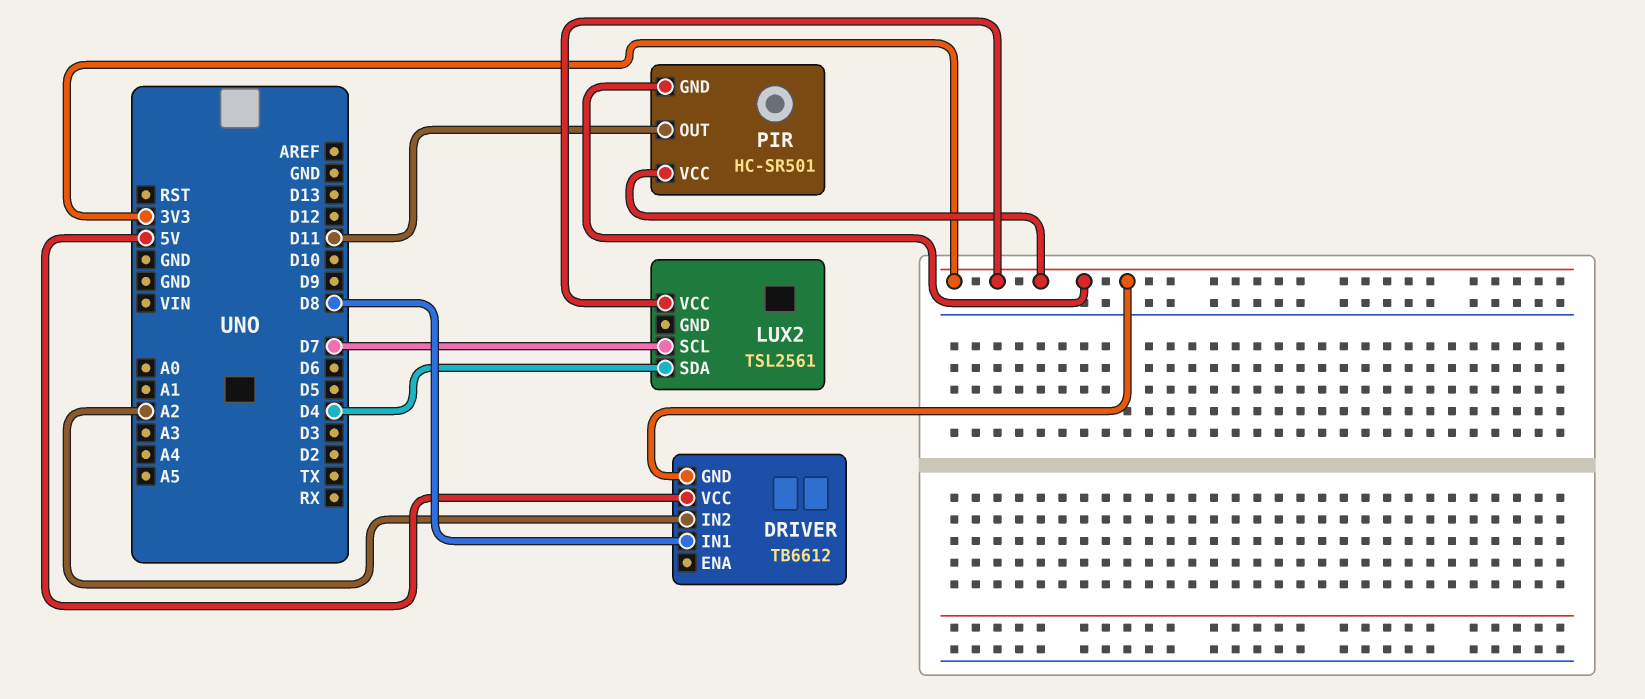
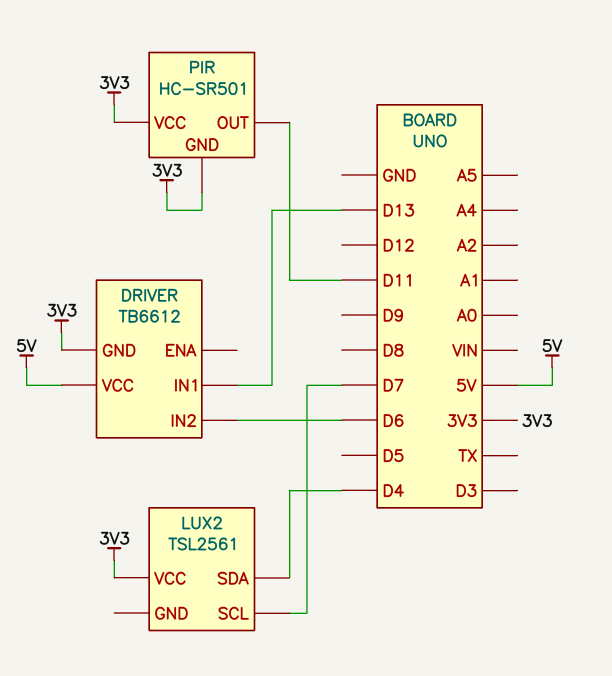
DRIVER pin IN1: D8 -> D13
DRIVER pin IN2: A2 -> D6

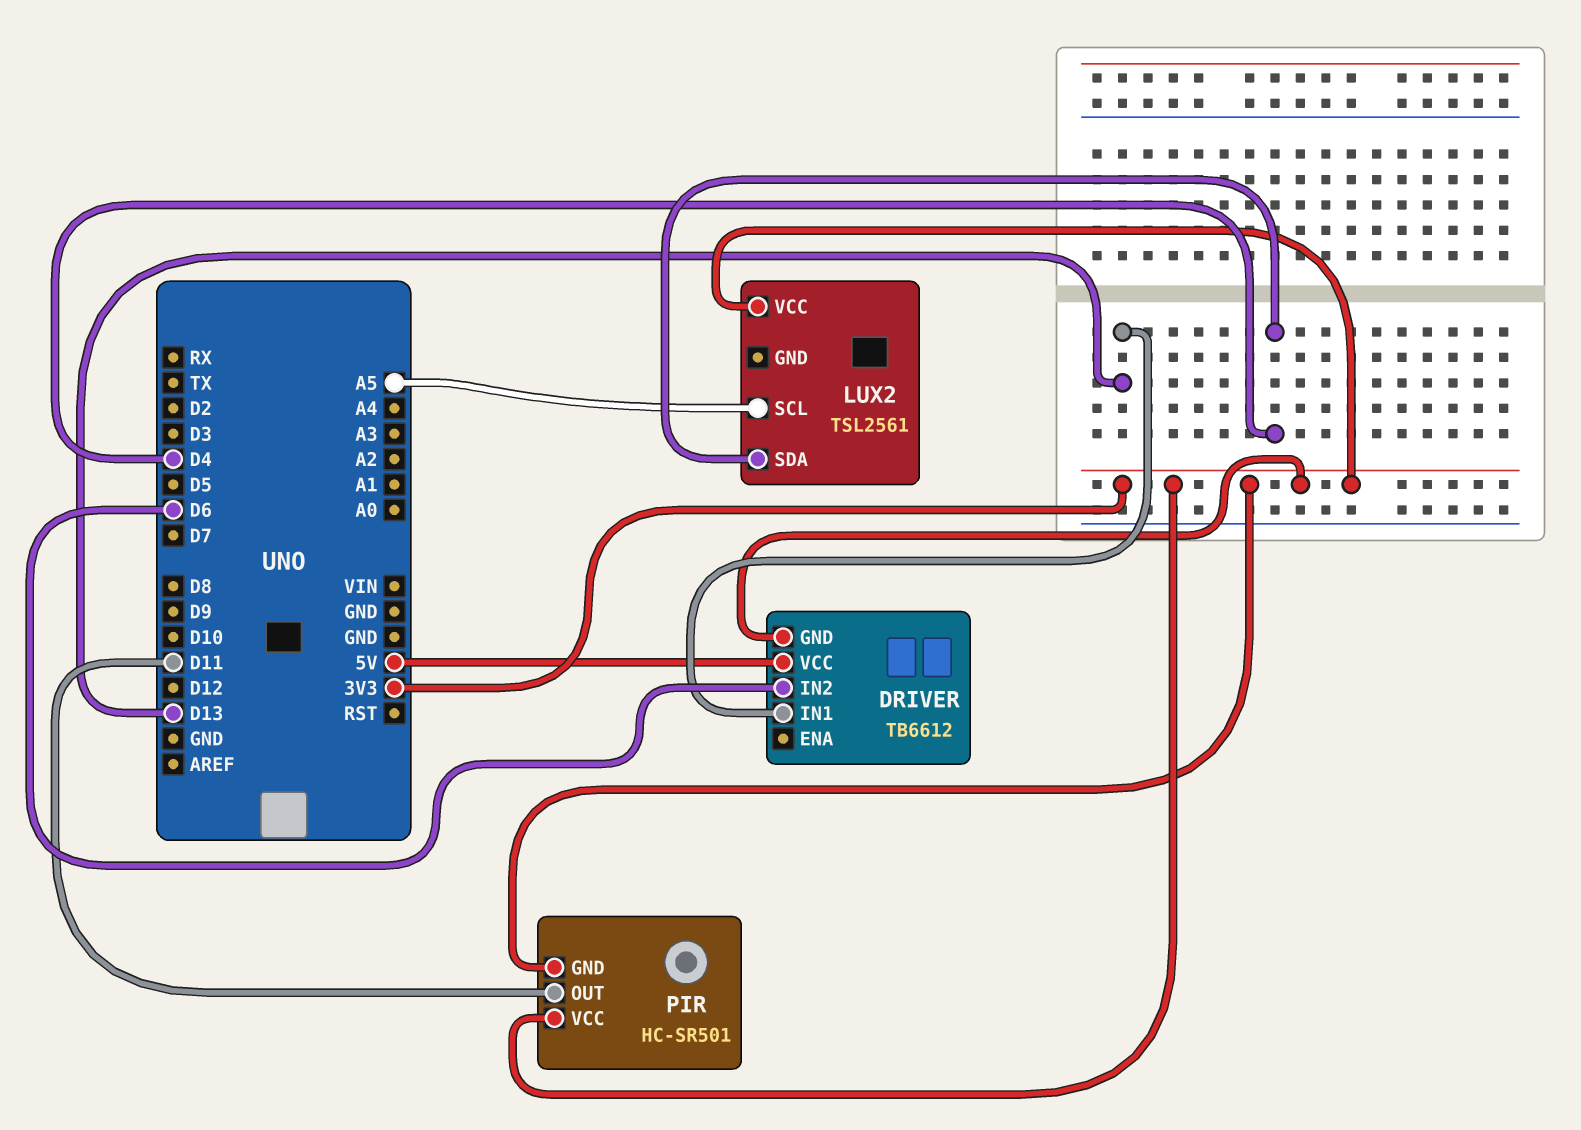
LUX2 pin SCL: D7 -> A5

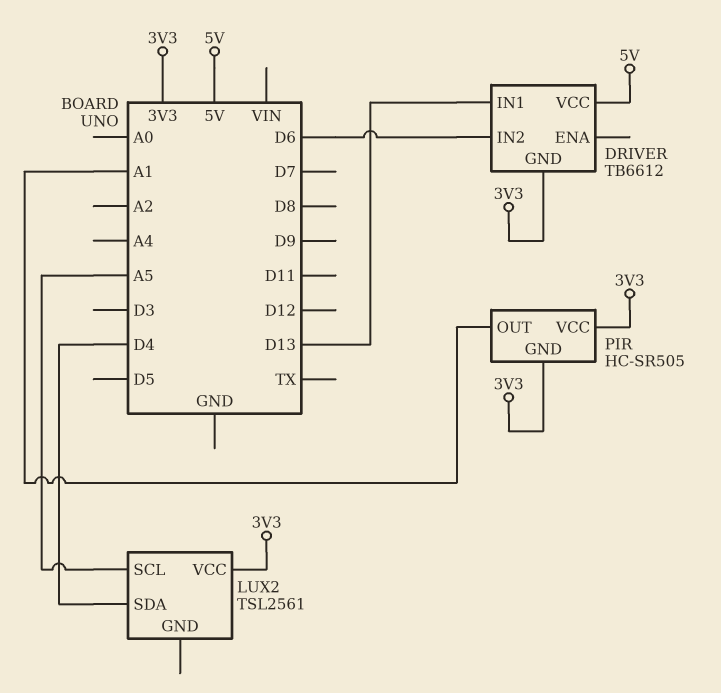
PIR: HC-SR501 -> HC-SR505
PIR pin OUT: D11 -> A1

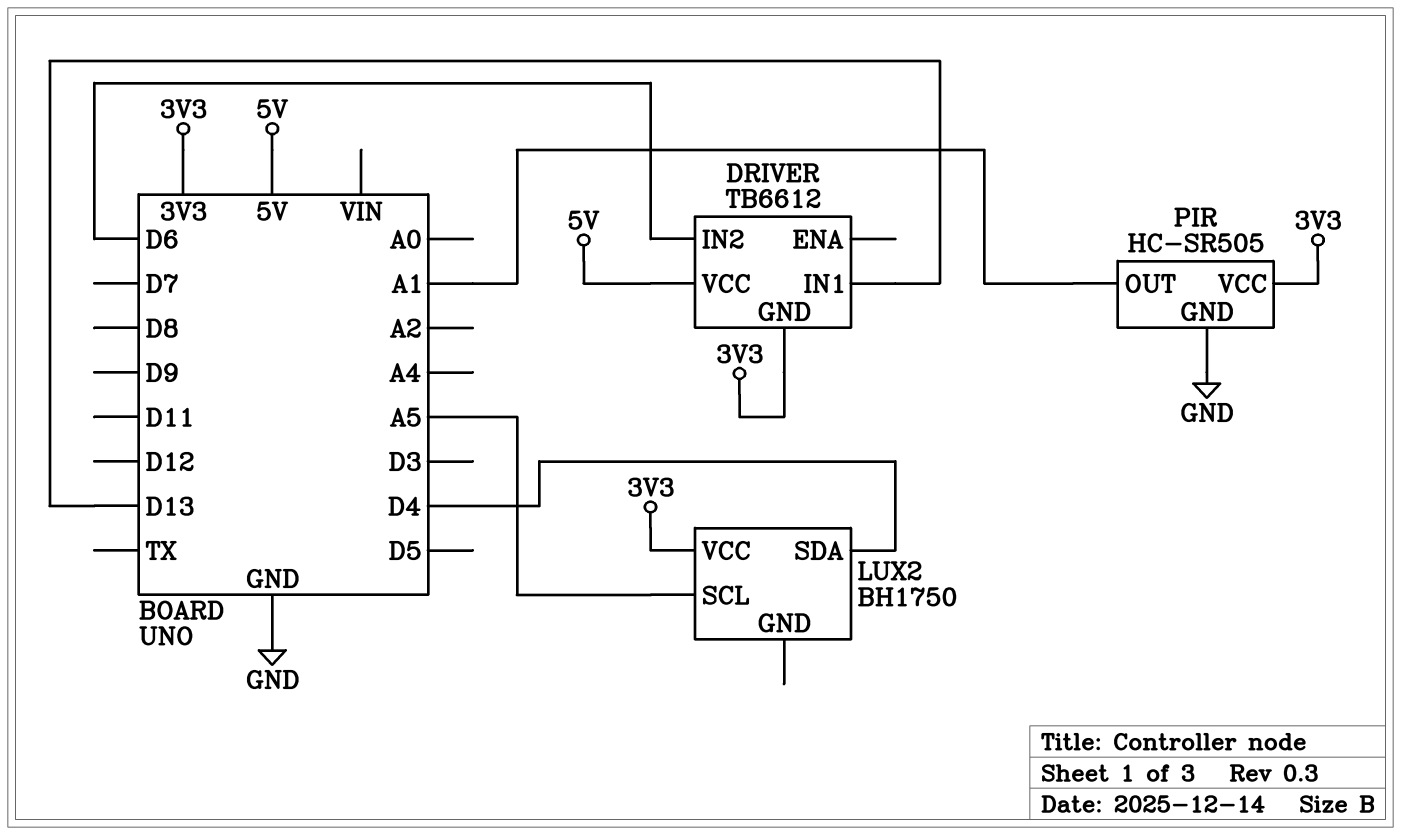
LUX2: TSL2561 -> BH1750
PIR pin GND: 3V3 -> GND

